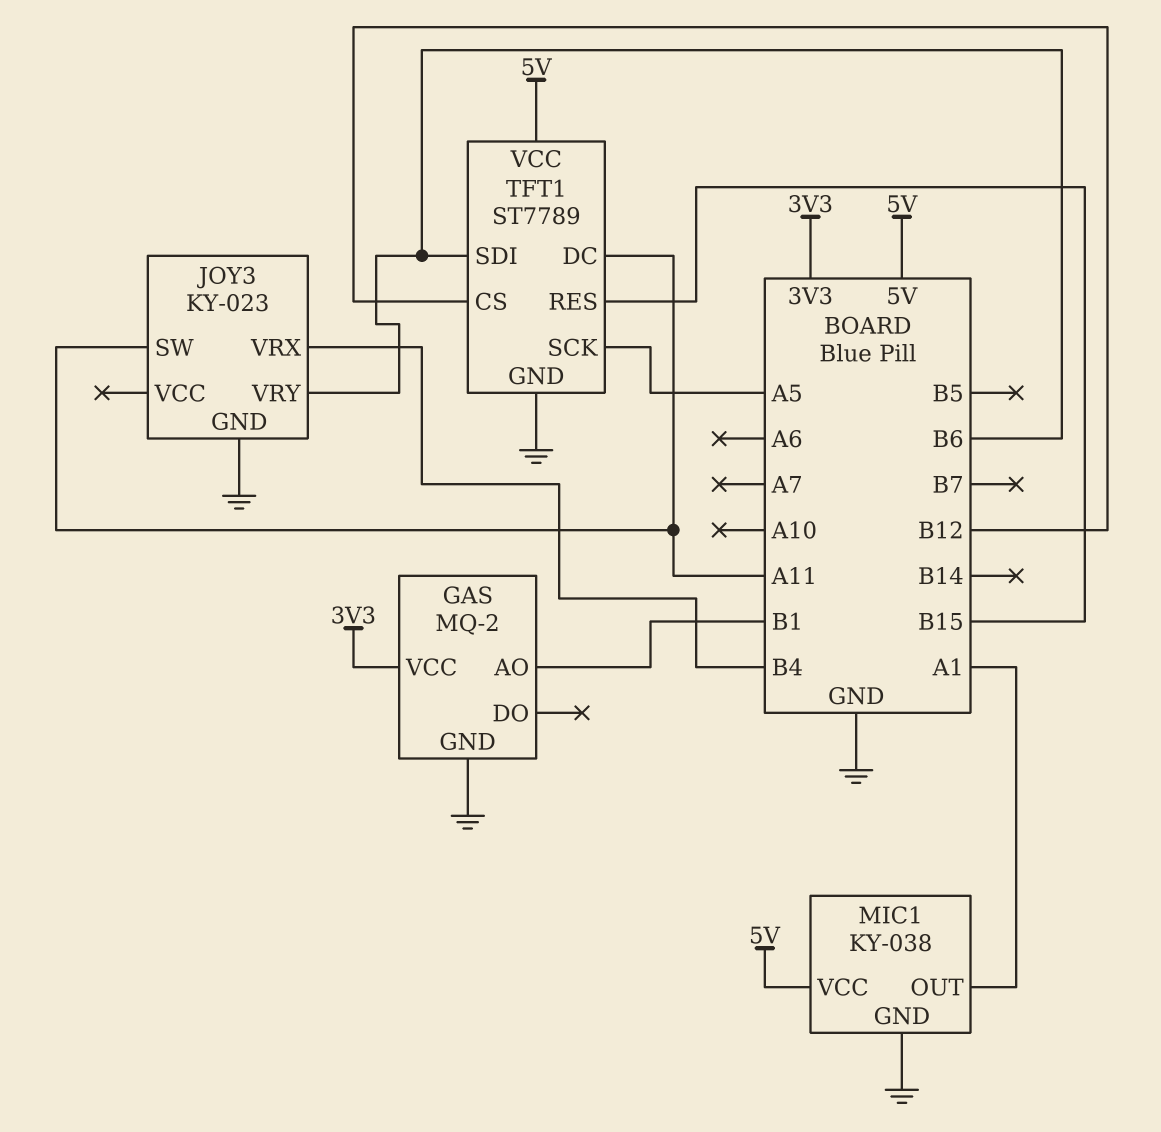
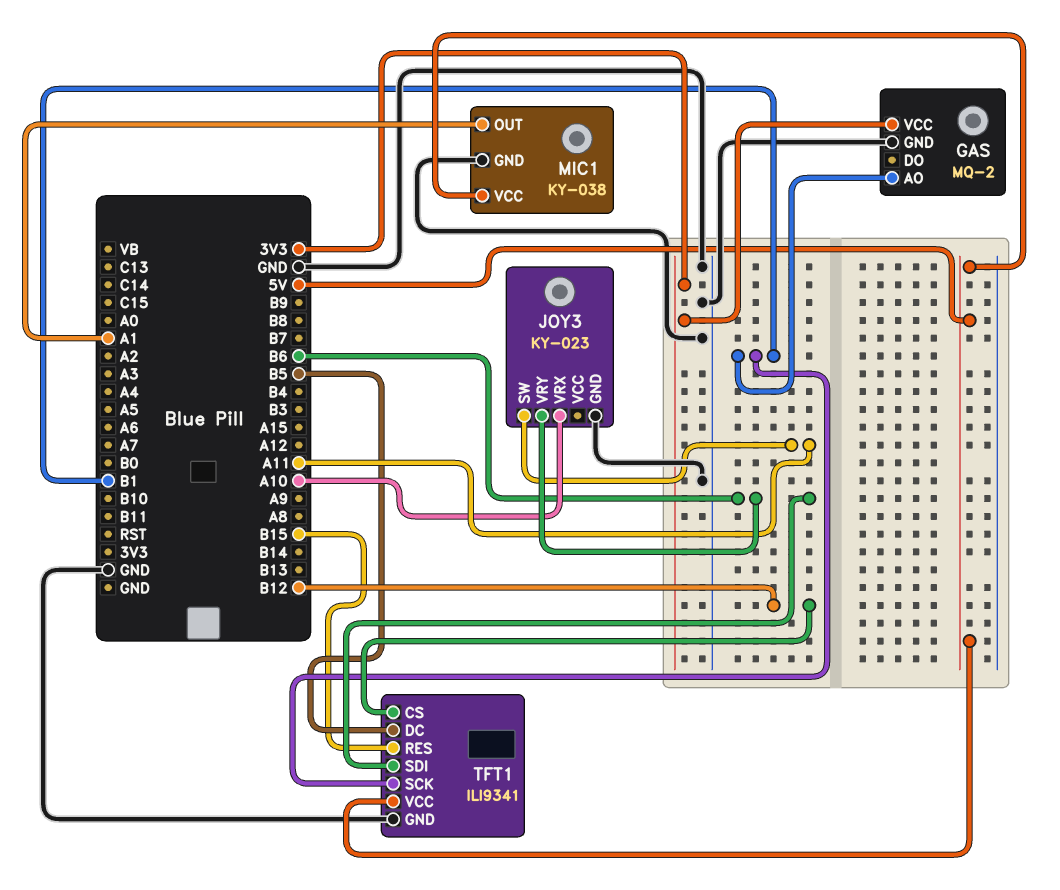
JOY3 pin VRX: B4 -> A10
TFT1: ST7789 -> ILI9341
TFT1 pin DC: A11 -> B5
TFT1 pin SCK: A5 -> B1

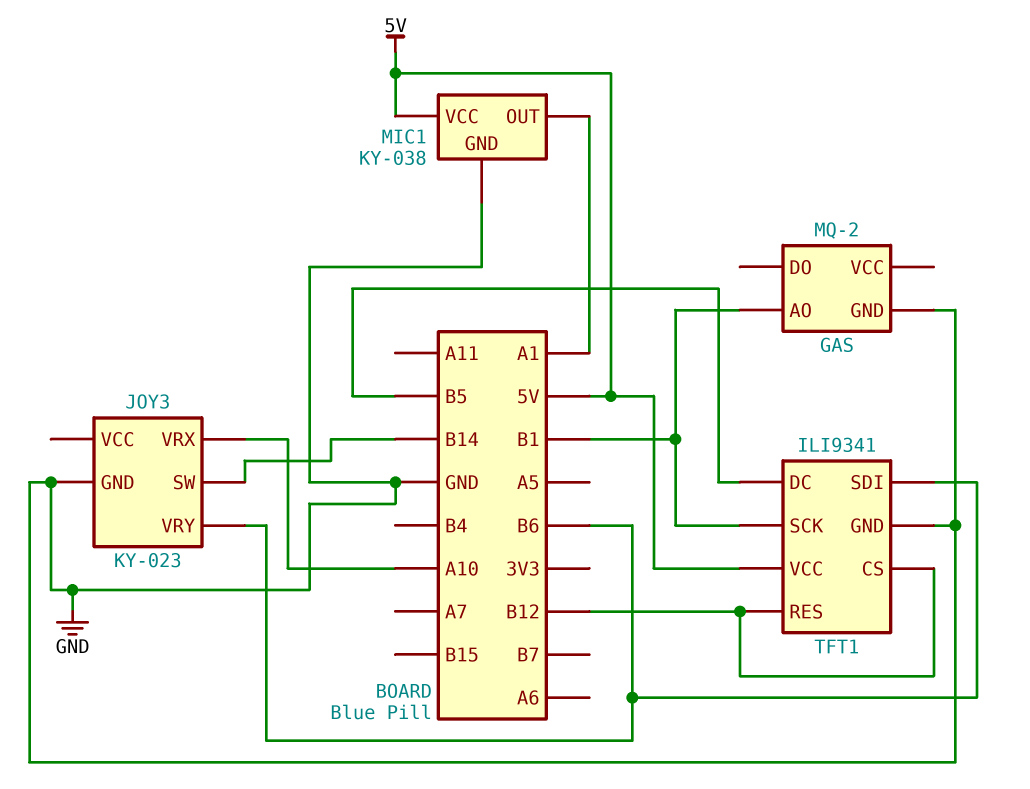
GAS pin VCC: 3V3 -> none
JOY3 pin SW: A11 -> B14
TFT1 pin RES: B15 -> B12

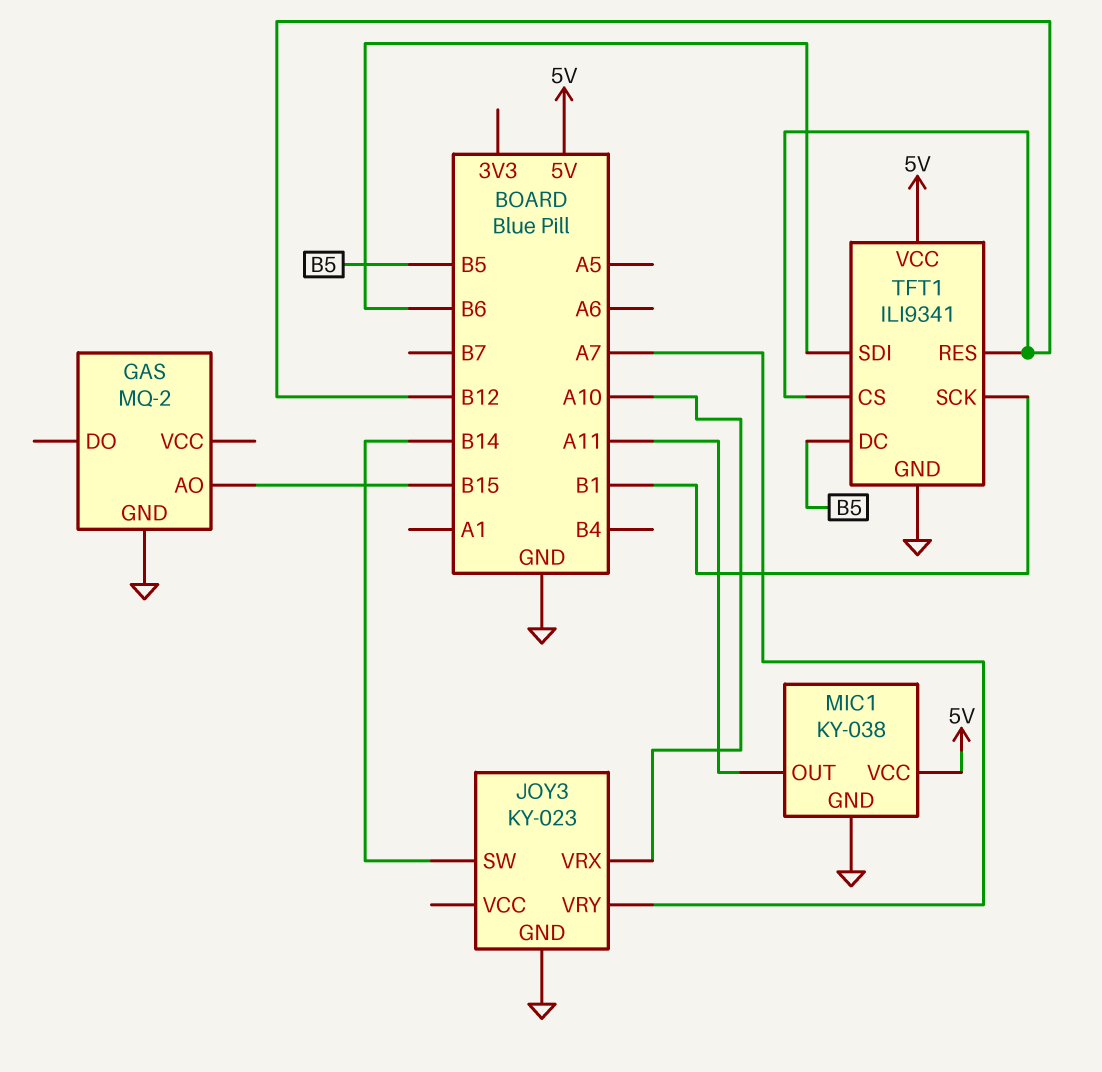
GAS pin AO: B1 -> B15
JOY3 pin VRY: B6 -> A7
MIC1 pin OUT: A1 -> A11

